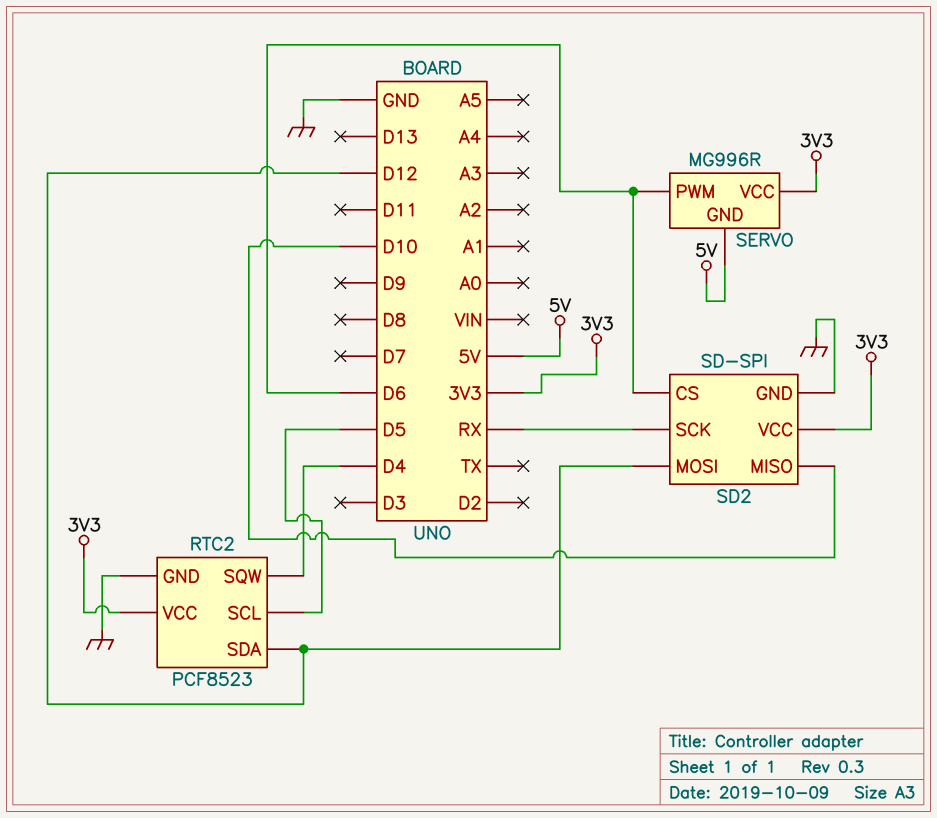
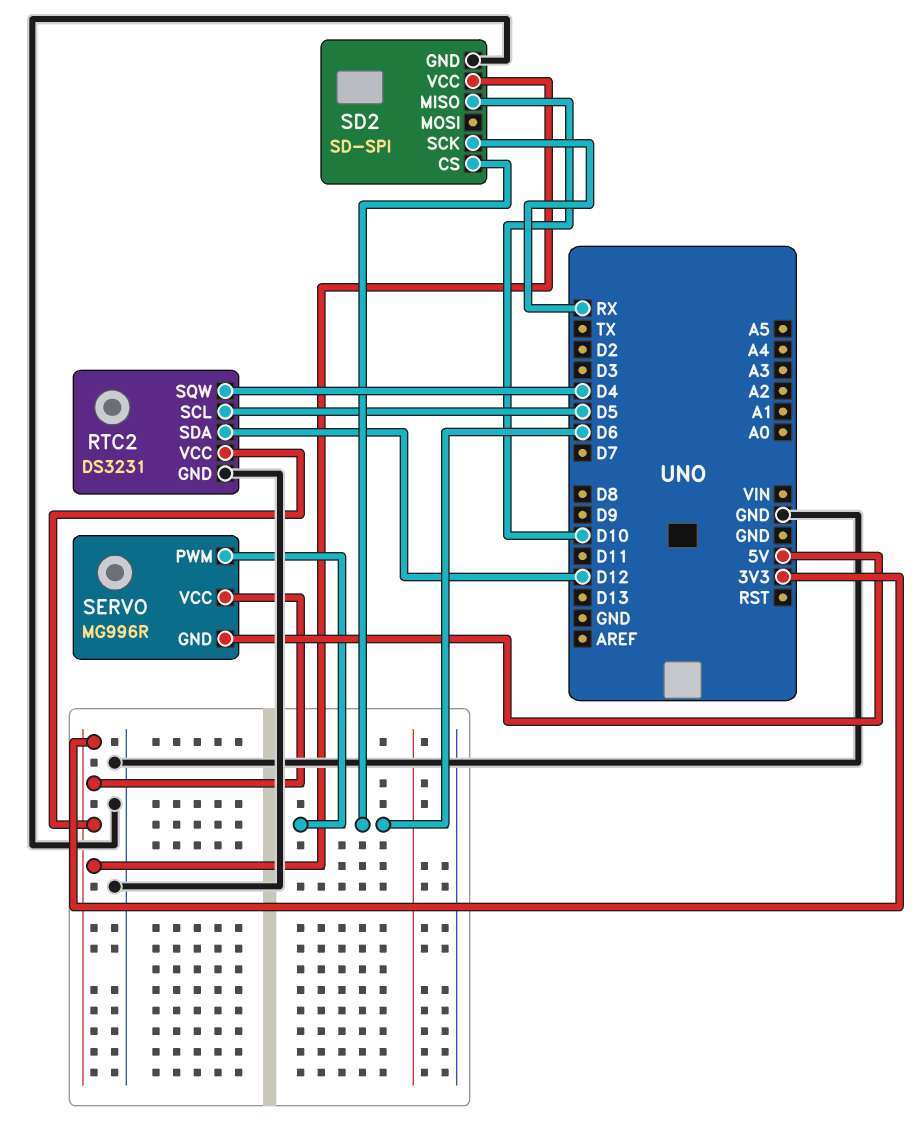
RTC2: PCF8523 -> DS3231
SD2 pin MOSI: D12 -> none

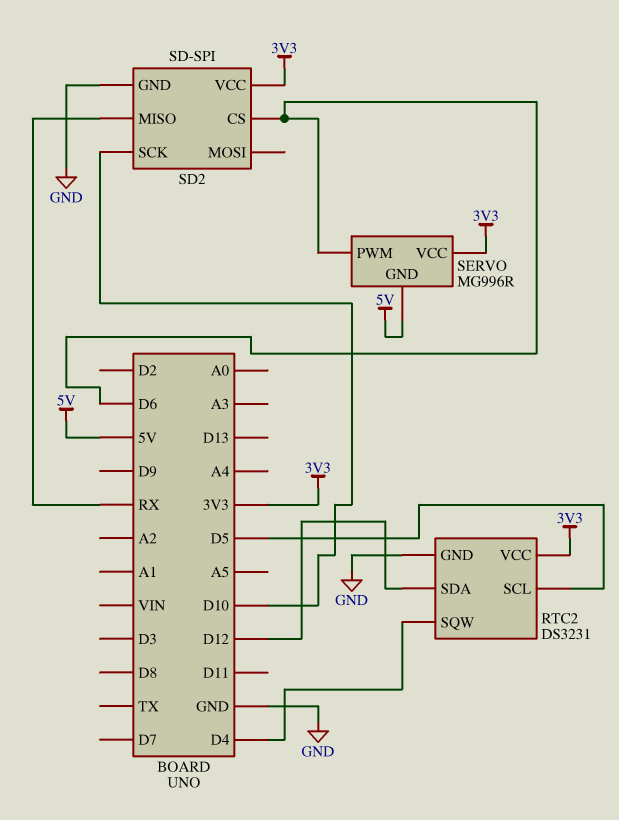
SD2 pin MISO: D10 -> RX
SD2 pin SCK: RX -> D10

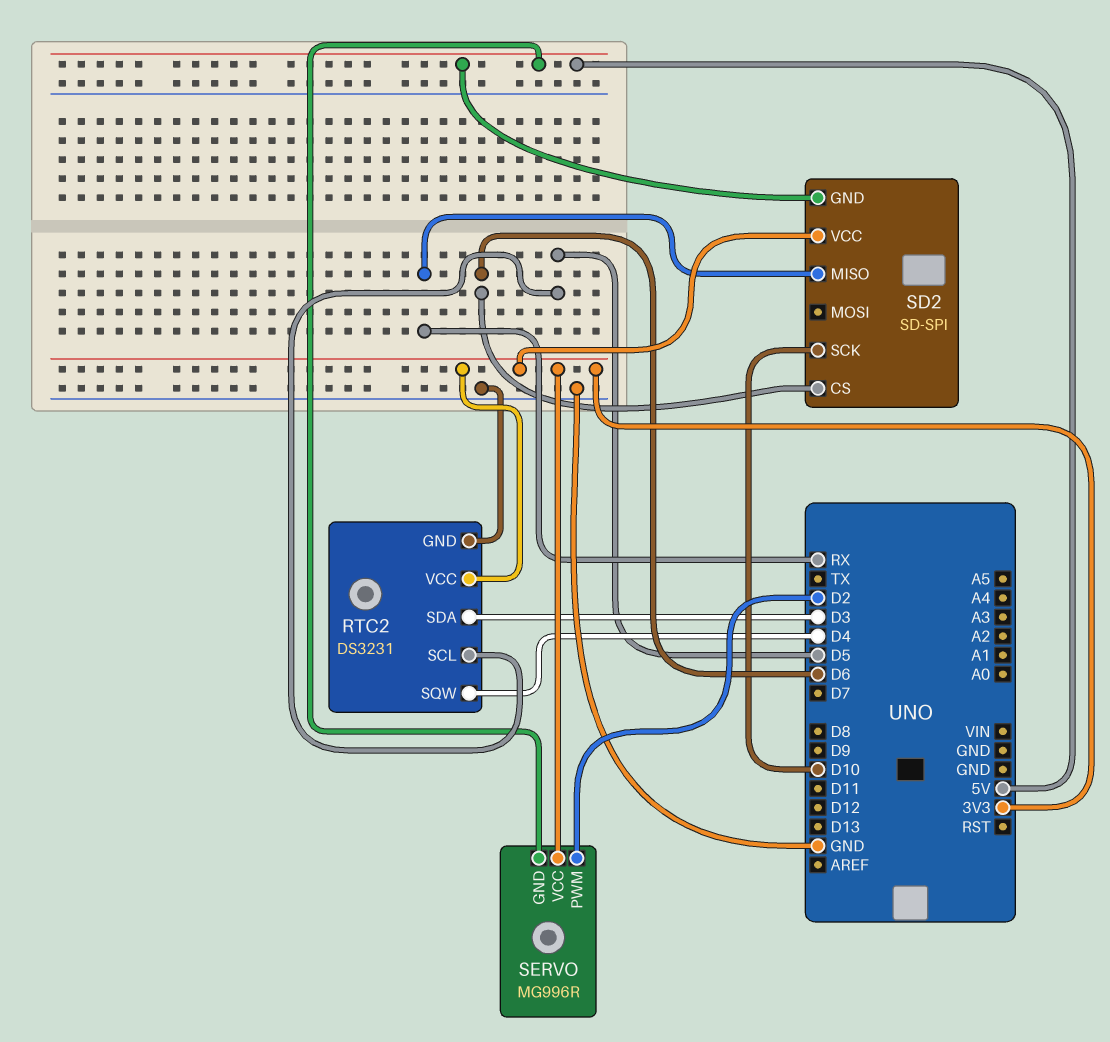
RTC2 pin SDA: D12 -> D3
SD2 pin GND: GND -> 5V
SERVO pin PWM: D6 -> D2

